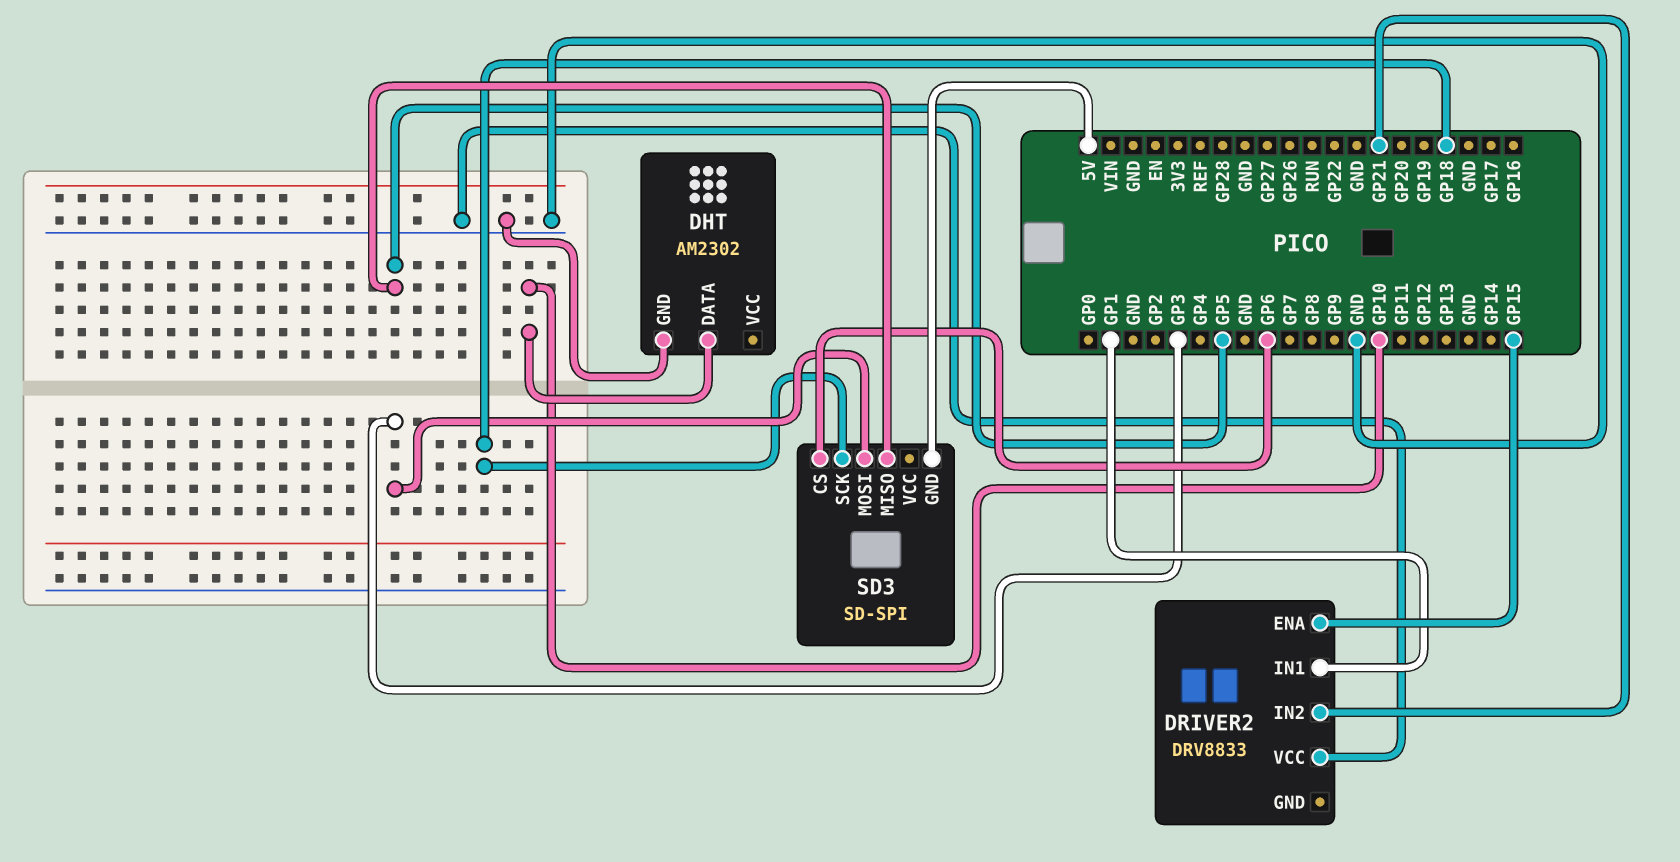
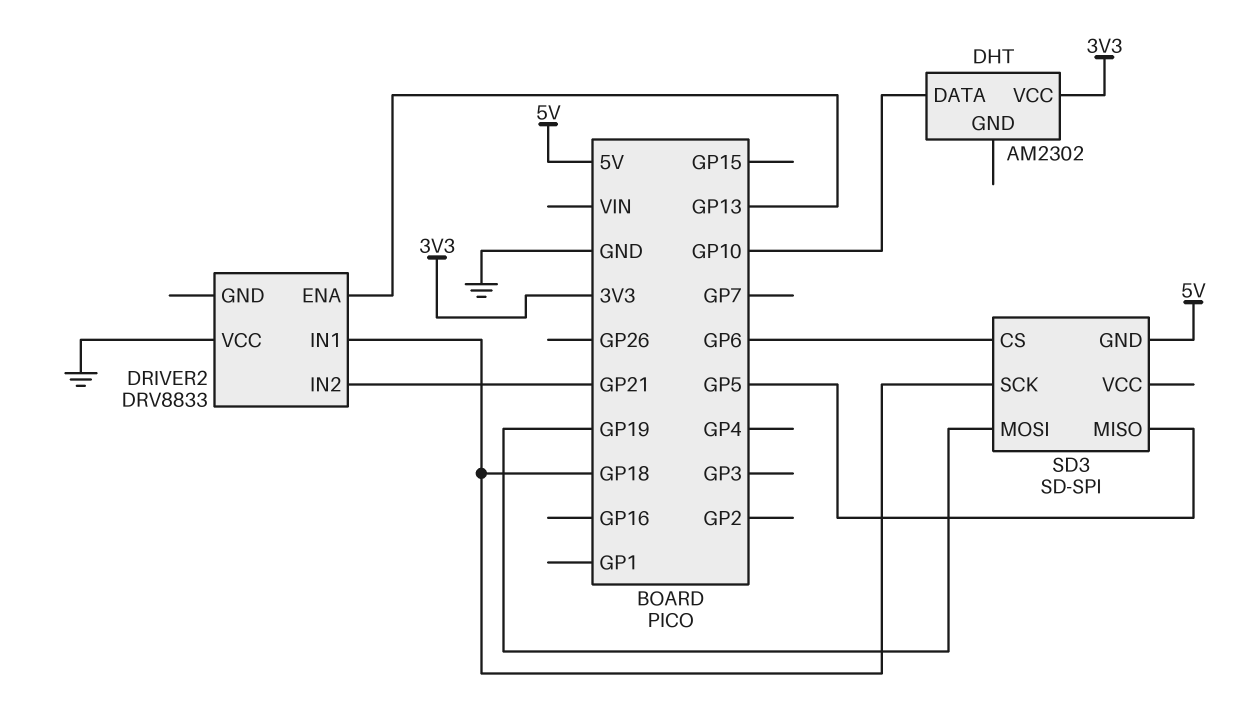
DHT pin GND: GND -> none
DHT pin VCC: none -> 3V3
DRIVER2 pin ENA: GP15 -> GP13
DRIVER2 pin IN1: GP1 -> GP18
SD3 pin MOSI: GP3 -> GP19

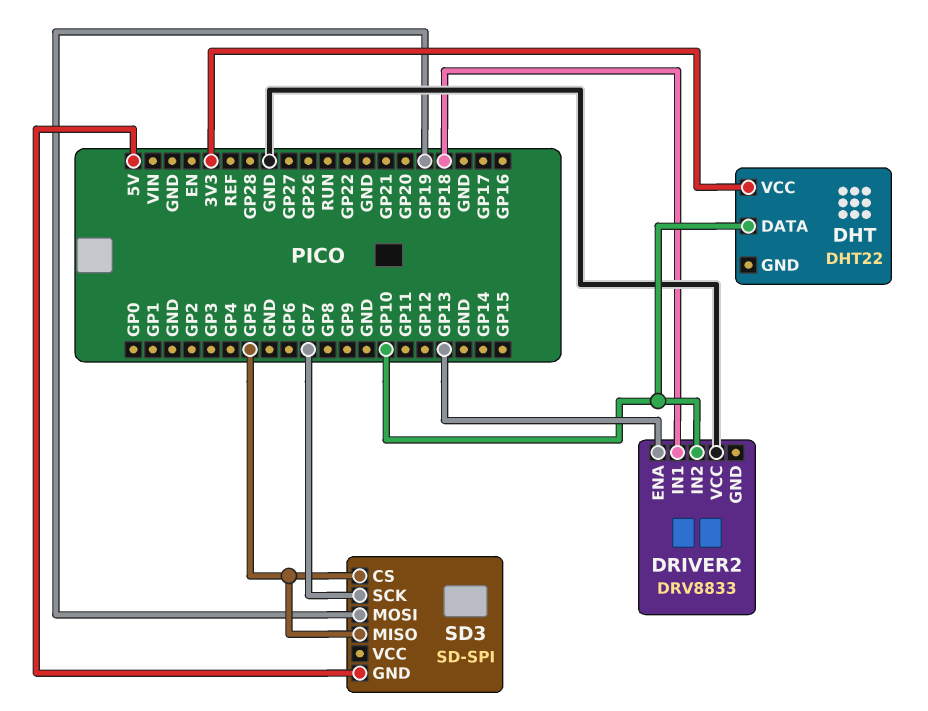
DHT: AM2302 -> DHT22
DRIVER2 pin IN2: GP21 -> GP10
SD3 pin CS: GP6 -> GP5
SD3 pin SCK: GP18 -> GP7

